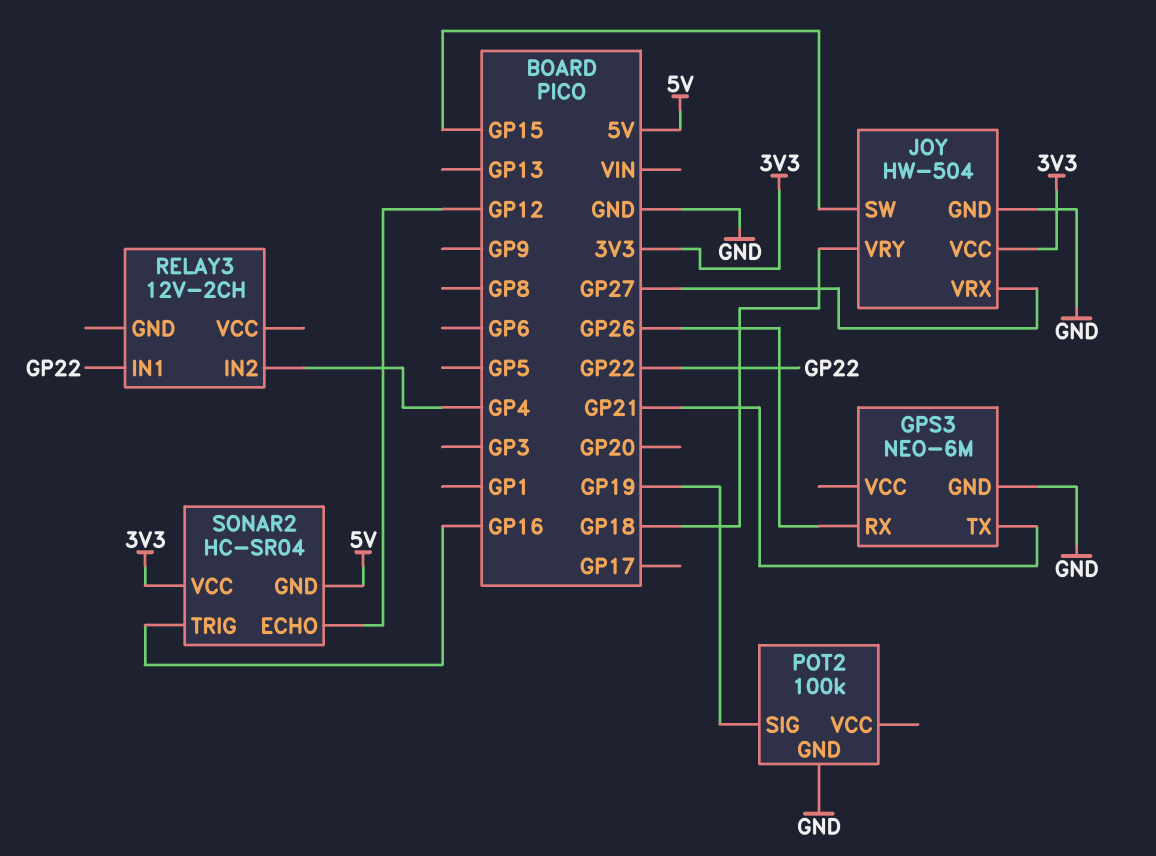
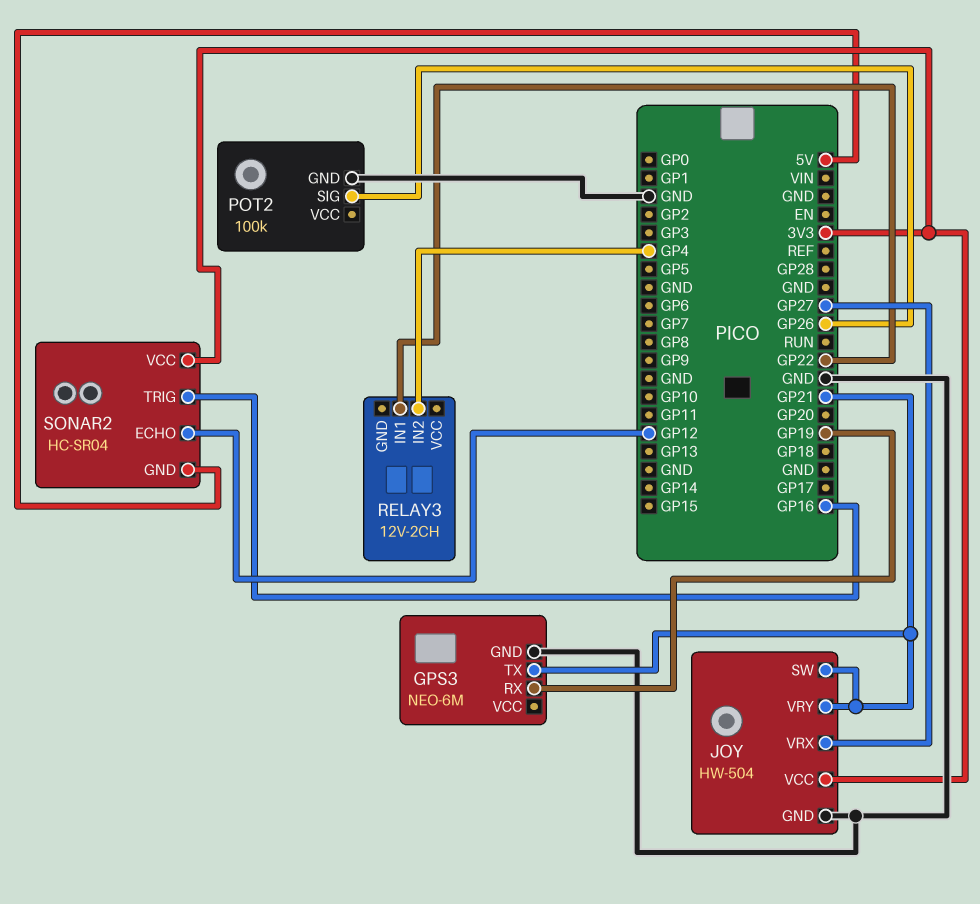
GPS3 pin RX: GP26 -> GP19
JOY pin SW: GP15 -> GP21
JOY pin VRY: GP18 -> GP21
POT2 pin SIG: GP19 -> GP26

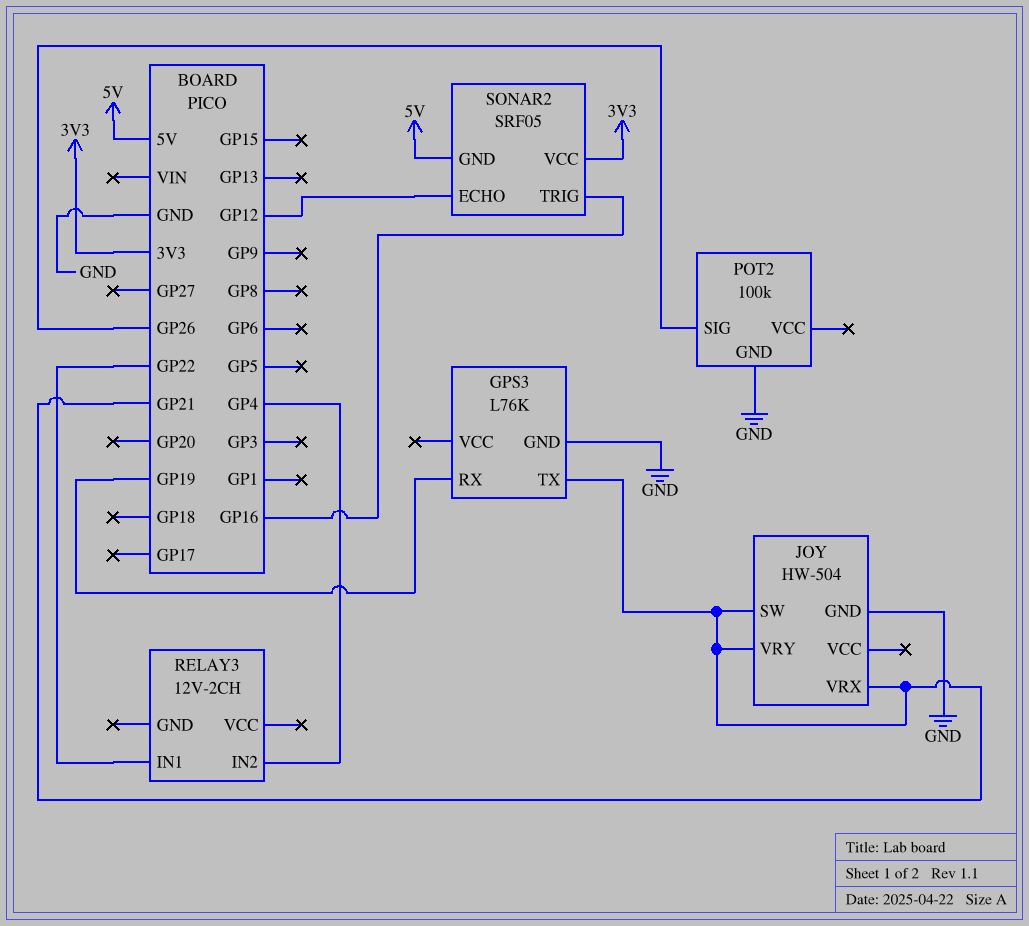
GPS3: NEO-6M -> L76K
JOY pin VCC: 3V3 -> none
JOY pin VRX: GP27 -> GP21
SONAR2: HC-SR04 -> SRF05

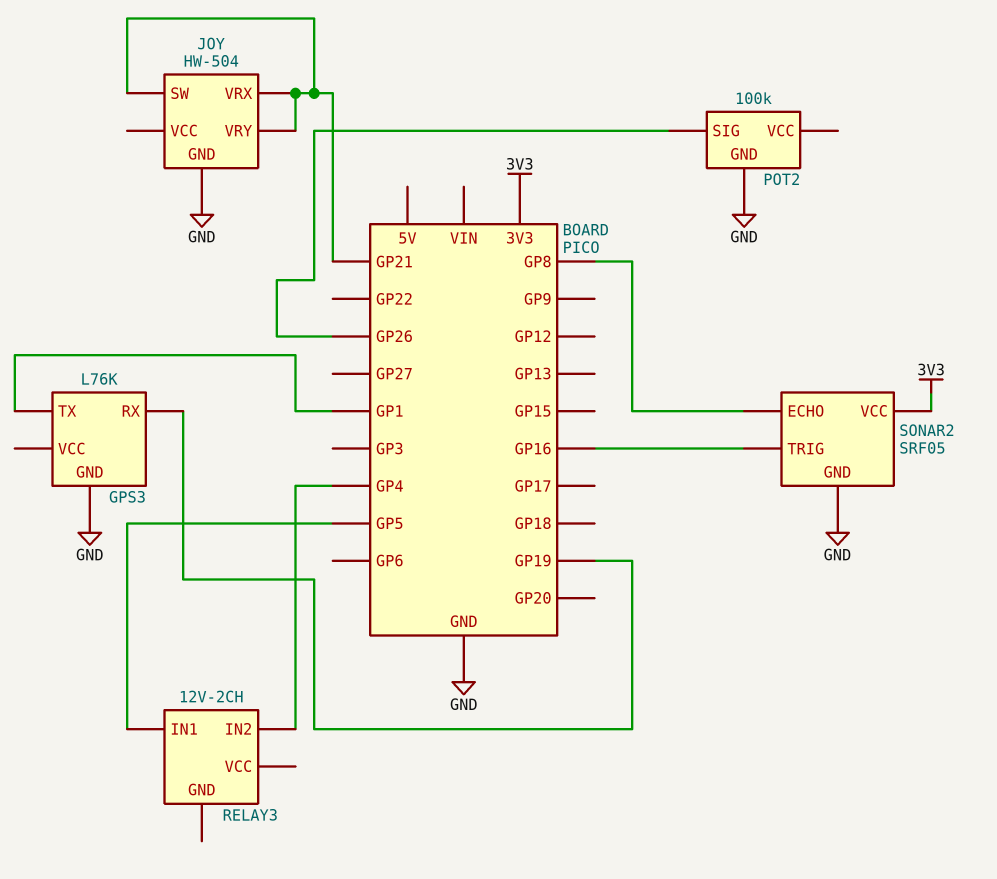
GPS3 pin TX: GP21 -> GP1
RELAY3 pin IN1: GP22 -> GP5
SONAR2 pin ECHO: GP12 -> GP8
SONAR2 pin GND: 5V -> GND

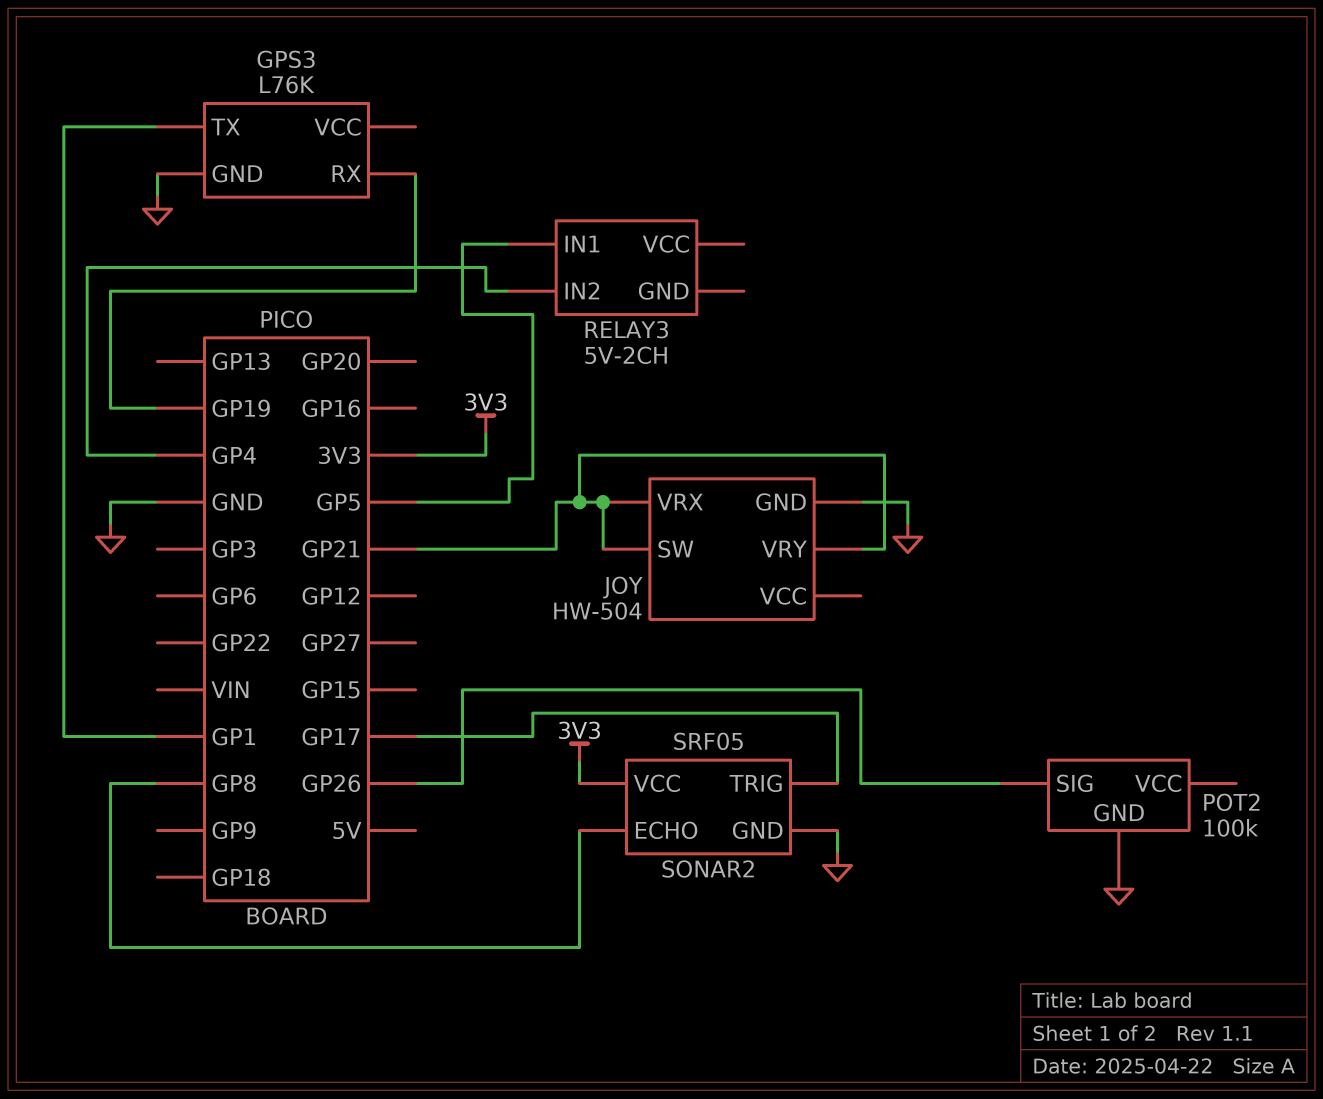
RELAY3: 12V-2CH -> 5V-2CH
SONAR2 pin TRIG: GP16 -> GP17

